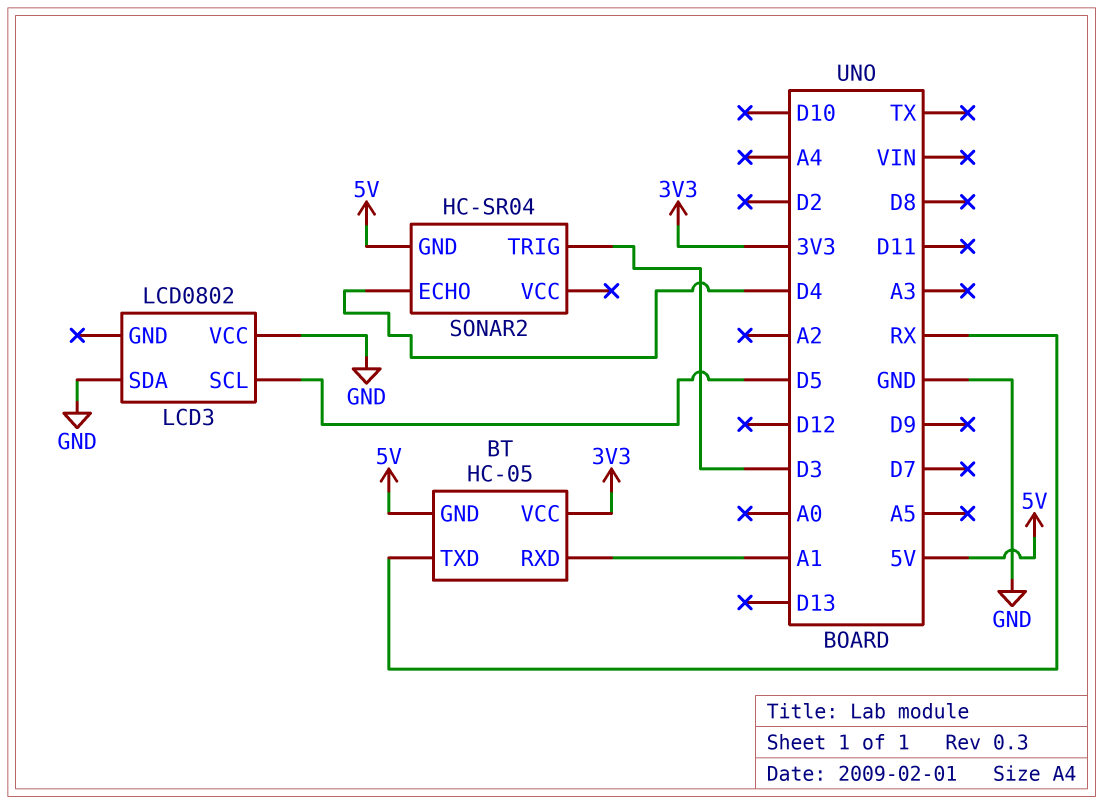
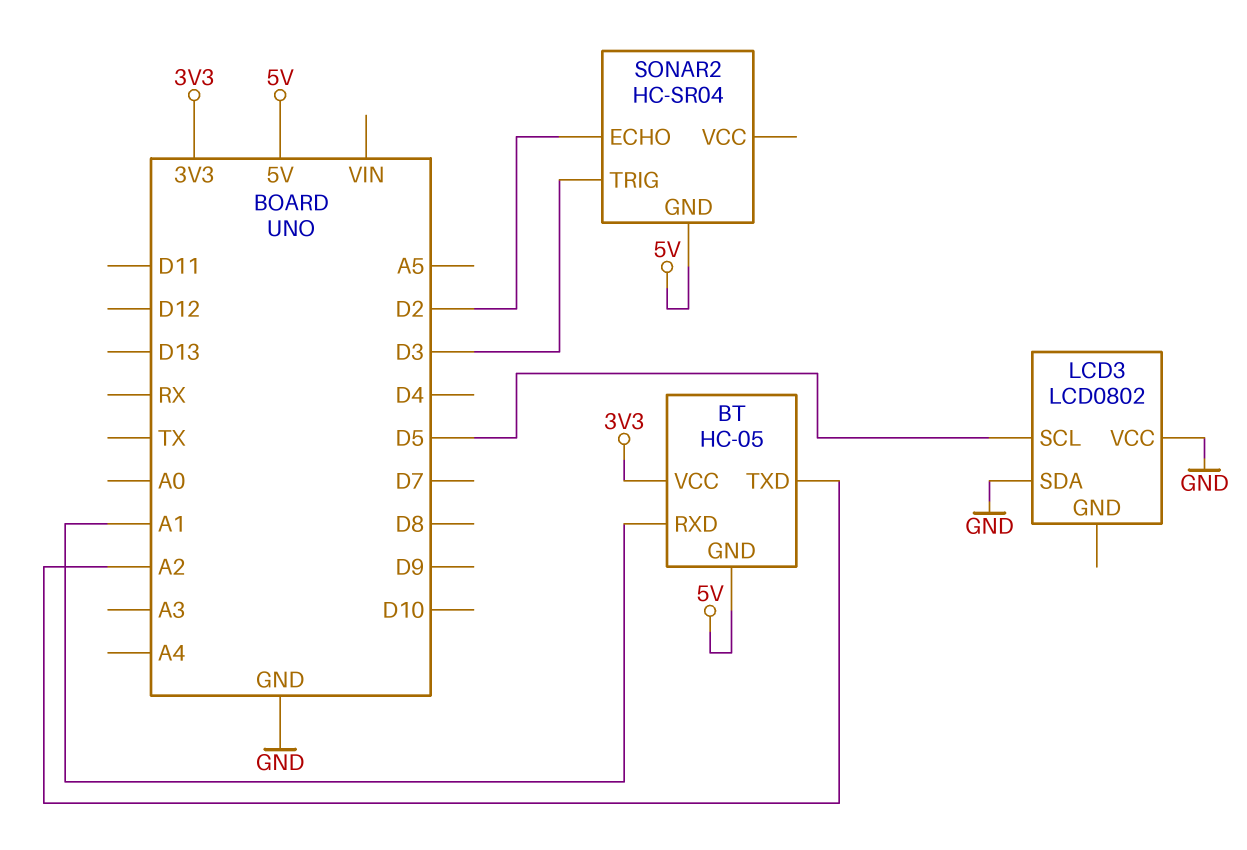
BT pin TXD: RX -> A2
SONAR2 pin ECHO: D4 -> D2

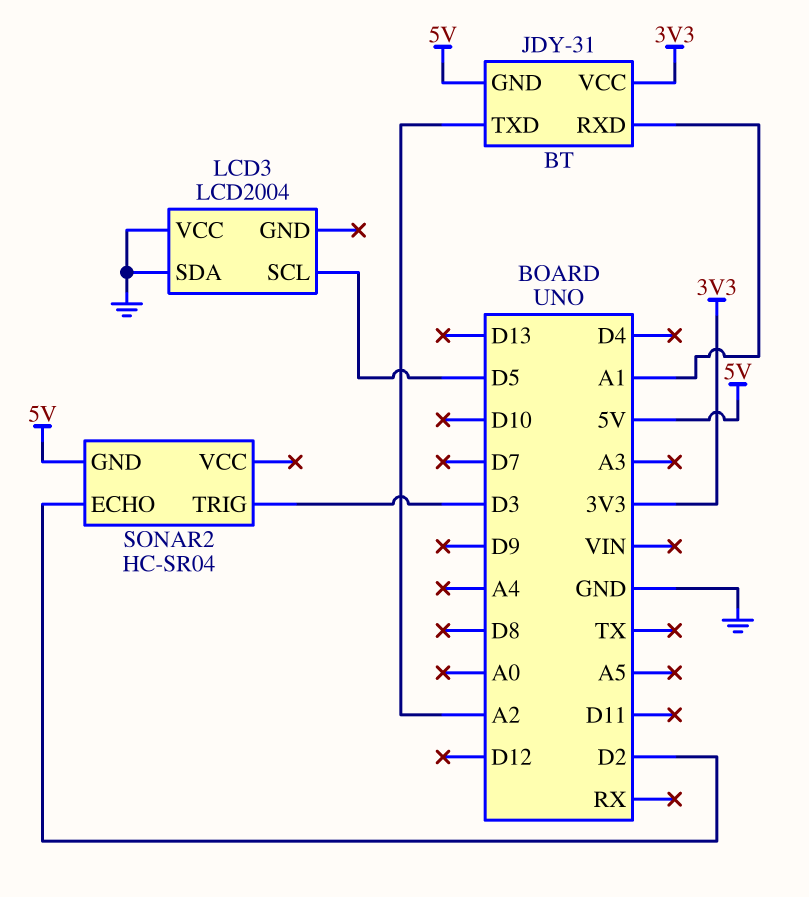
BT: HC-05 -> JDY-31
LCD3: LCD0802 -> LCD2004

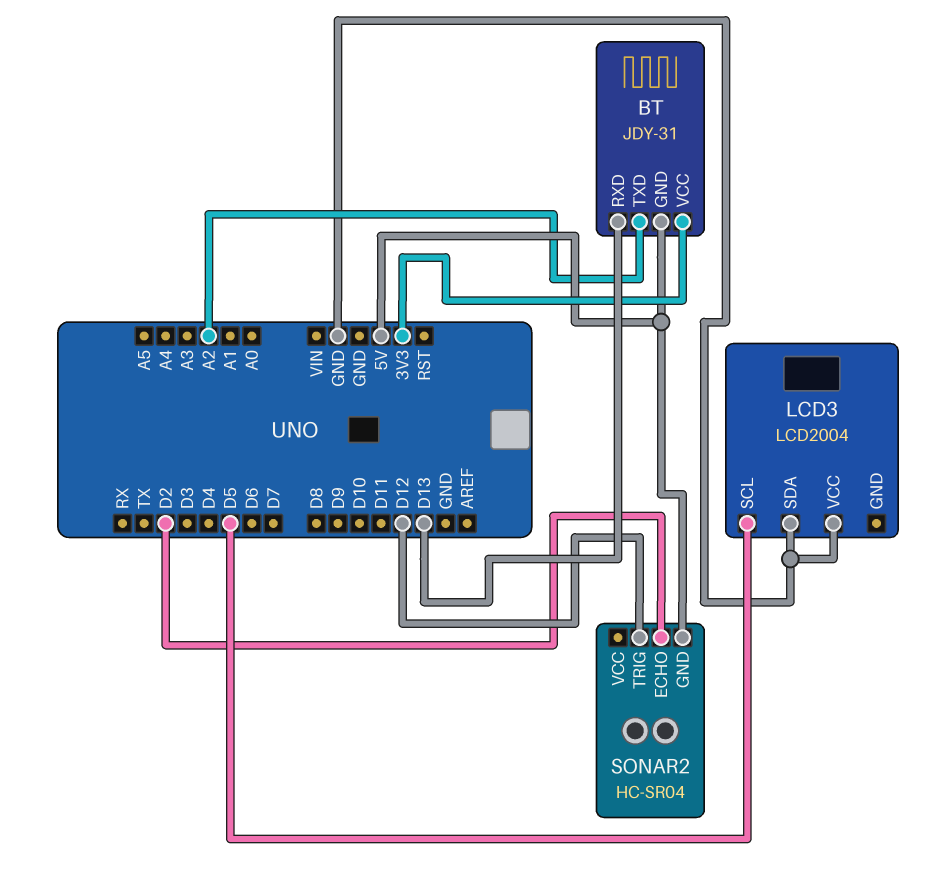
BT pin RXD: A1 -> D13
SONAR2 pin TRIG: D3 -> D12

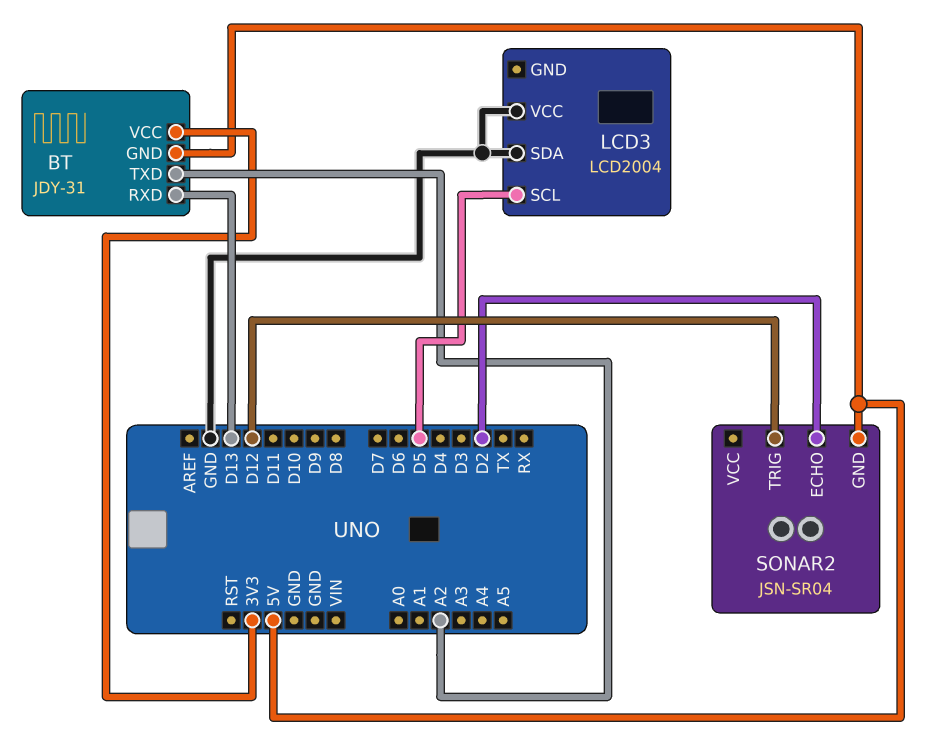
SONAR2: HC-SR04 -> JSN-SR04

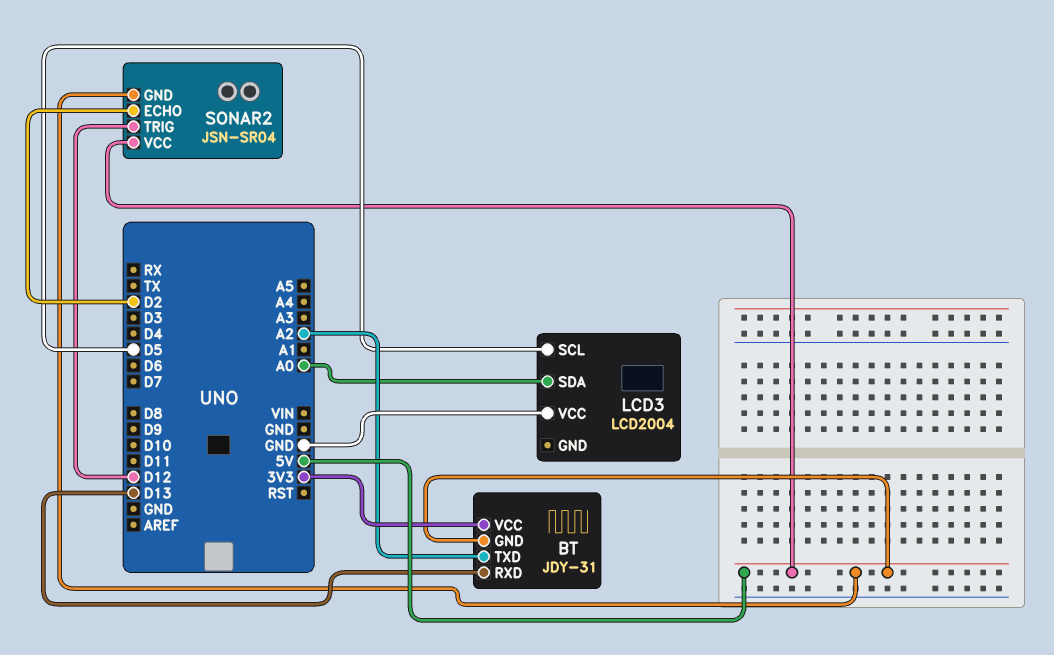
LCD3 pin SDA: GND -> A0
SONAR2 pin VCC: none -> 5V

